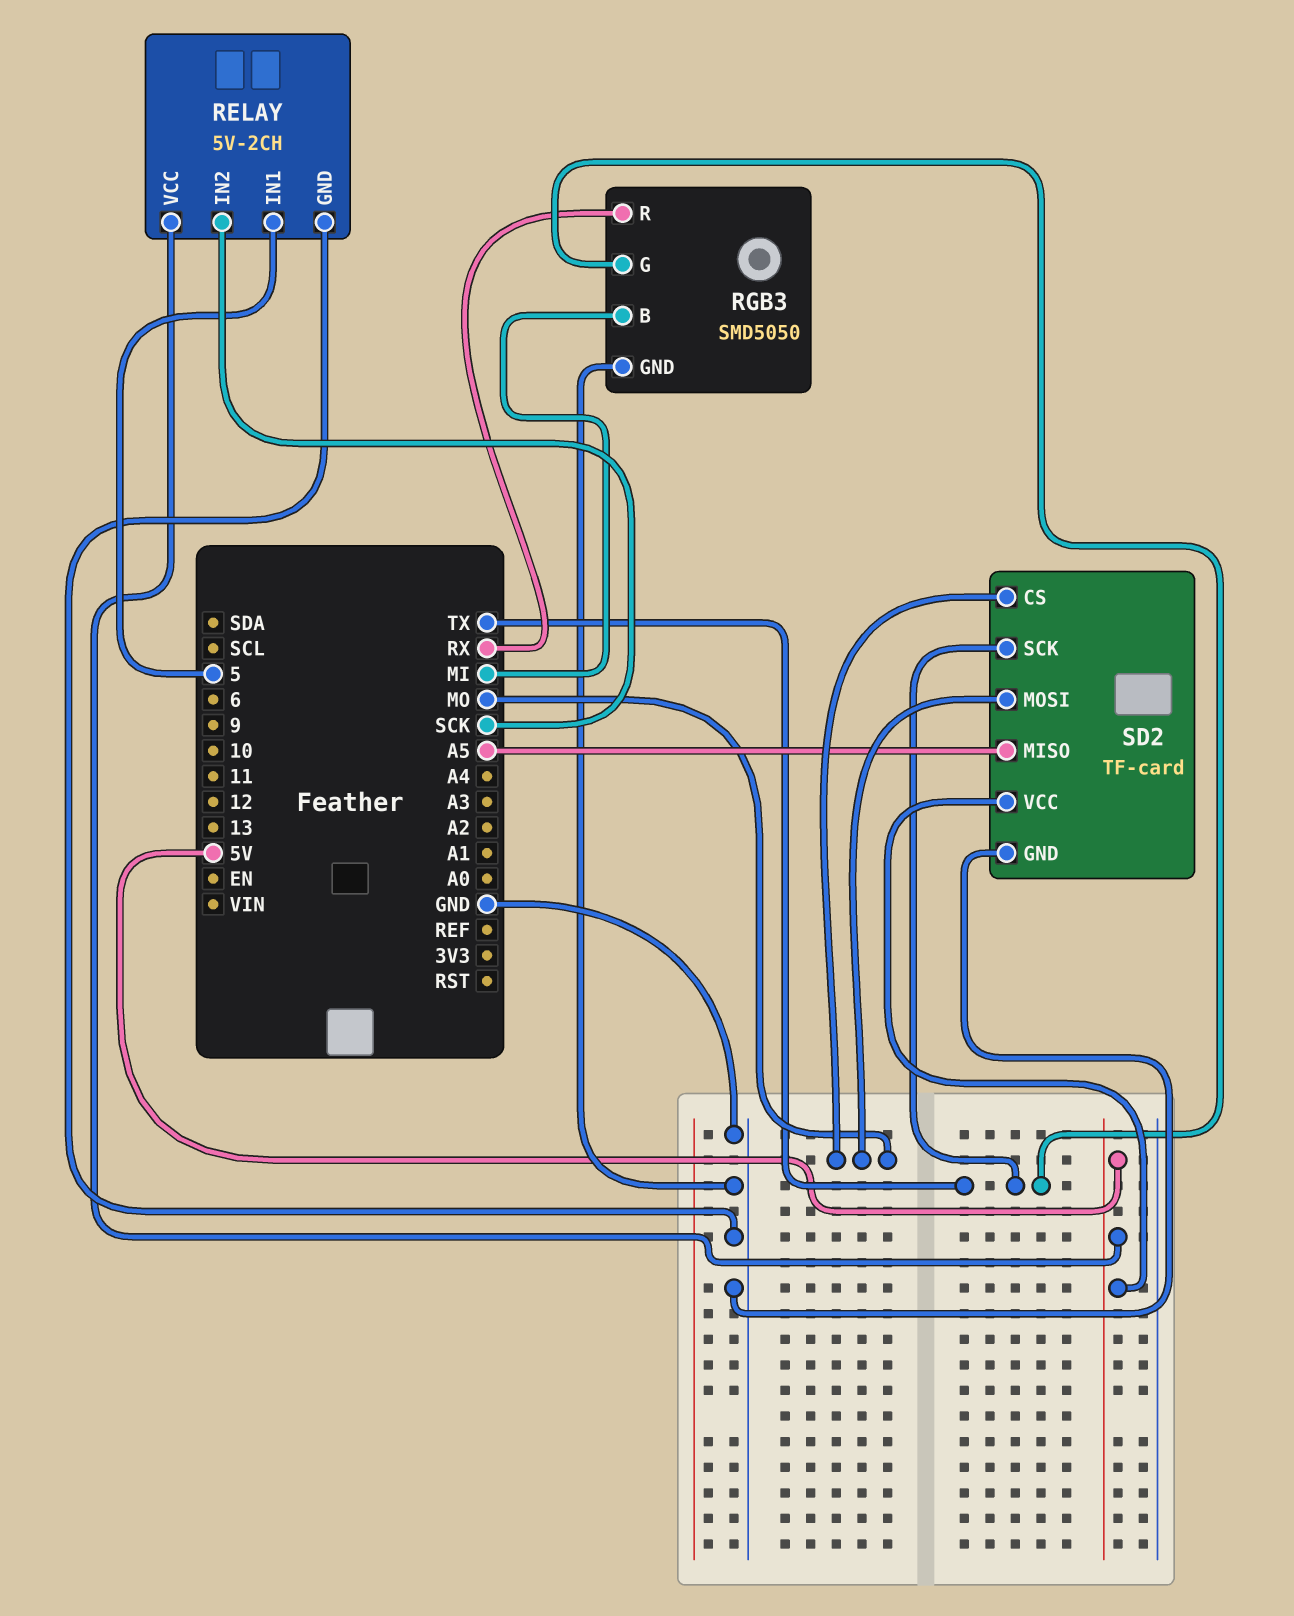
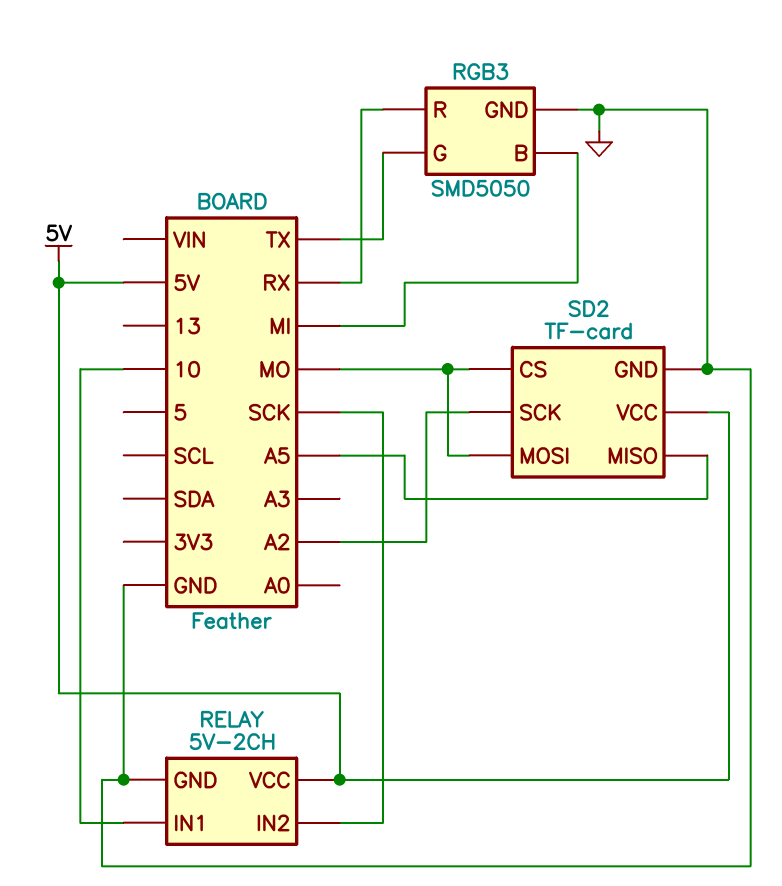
RELAY pin IN1: 5 -> 10
SD2 pin SCK: TX -> A2

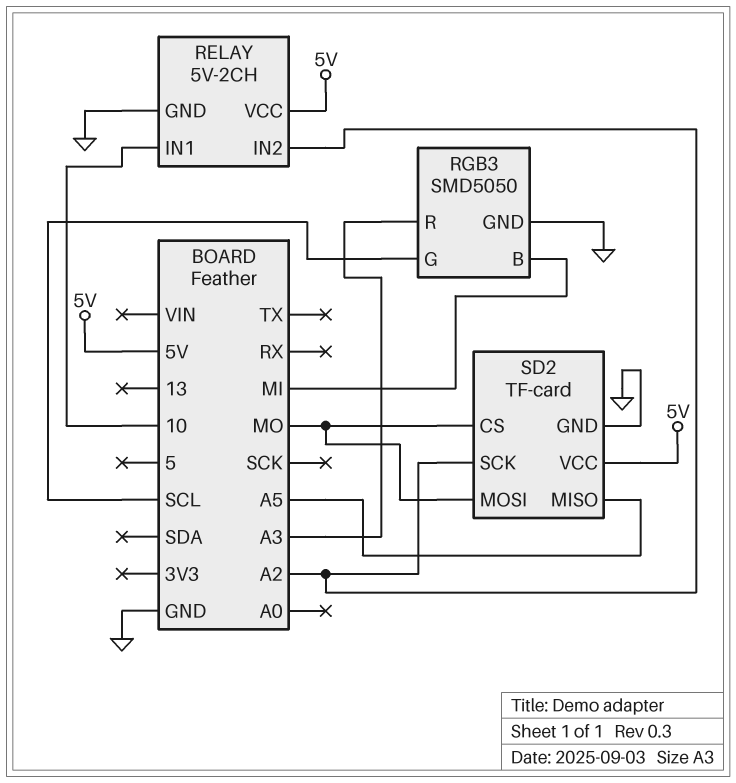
RELAY pin IN2: SCK -> A2
RGB3 pin G: TX -> SCL
RGB3 pin R: RX -> A3

